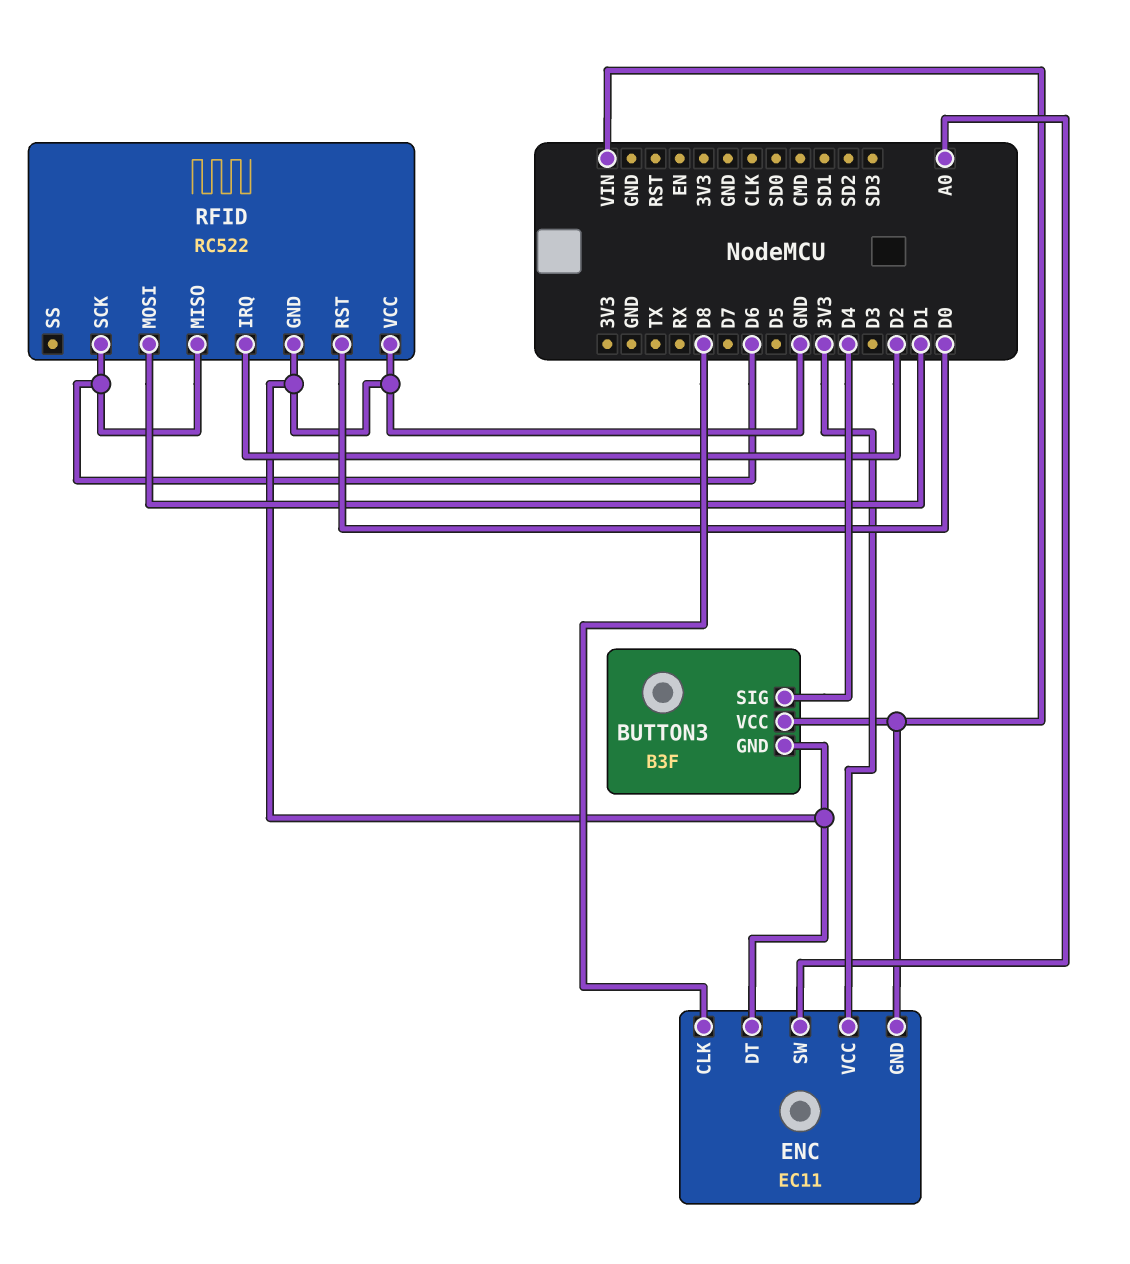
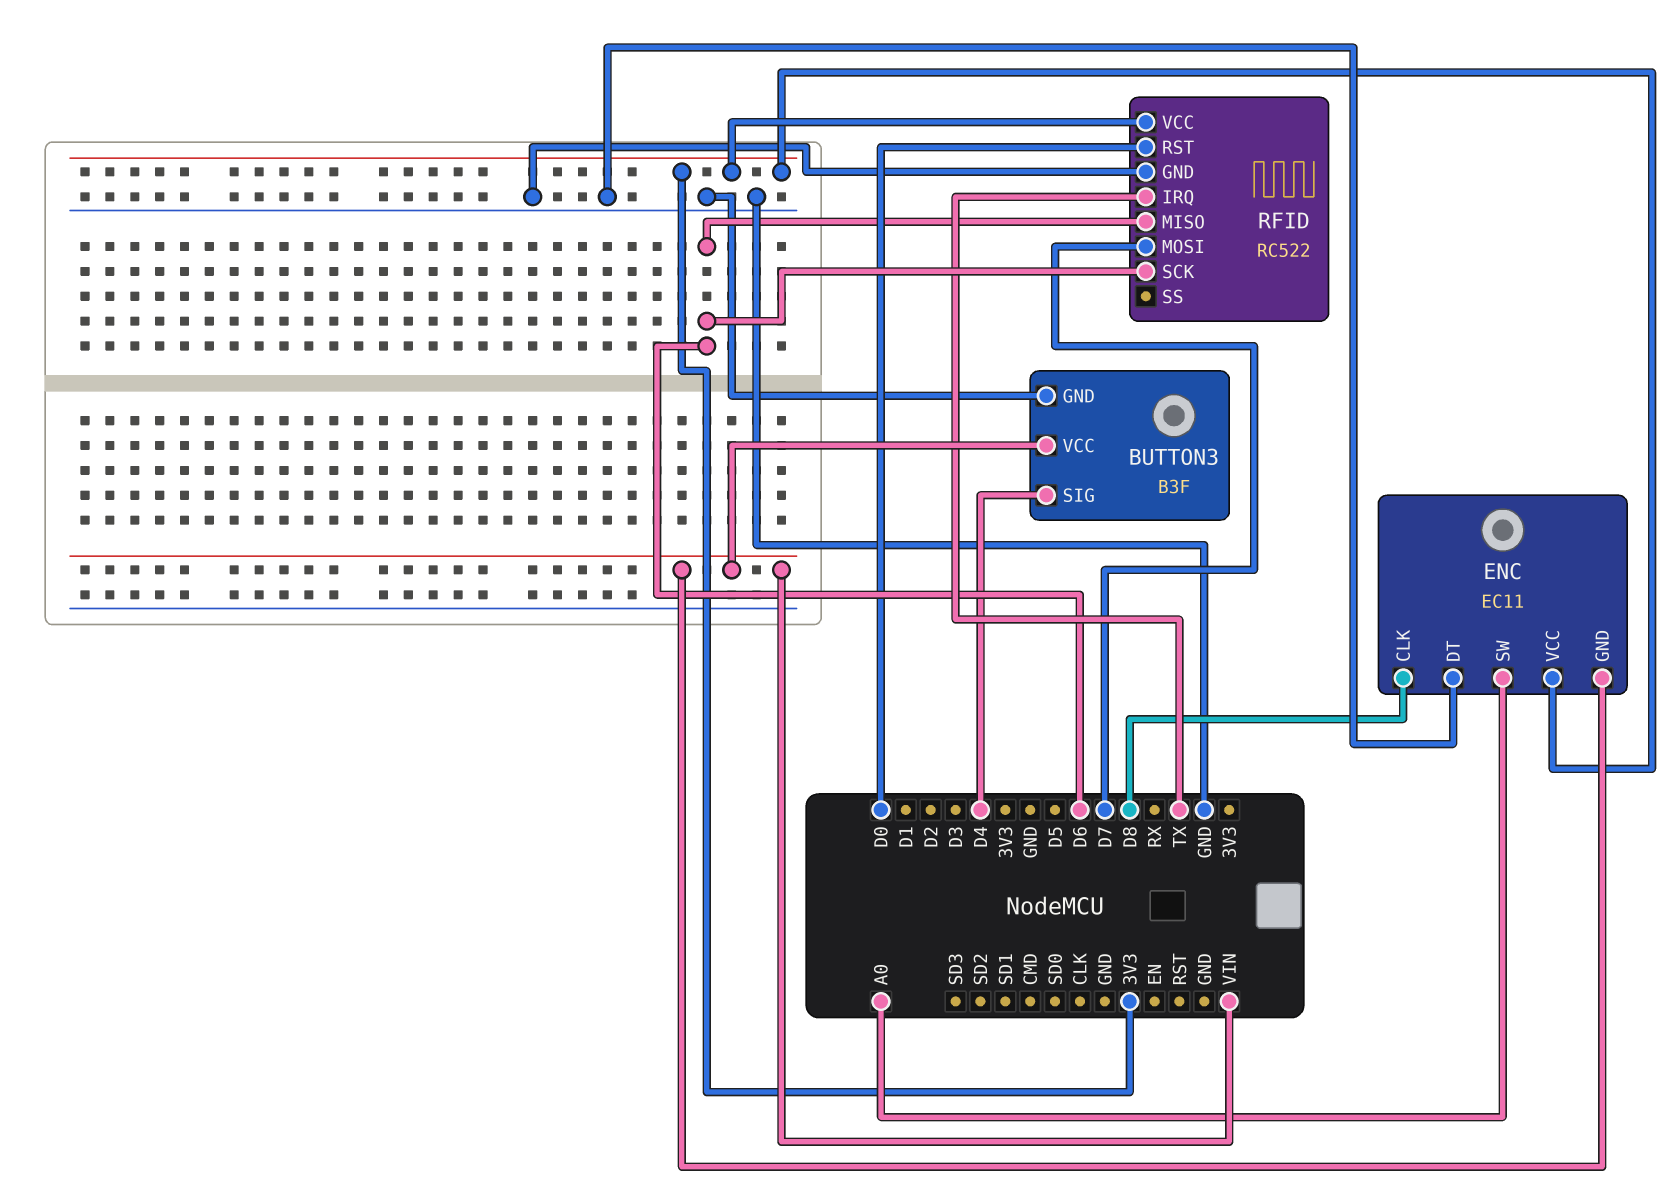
RFID pin IRQ: D2 -> TX
RFID pin MOSI: D1 -> D7
RFID pin VCC: GND -> 3V3

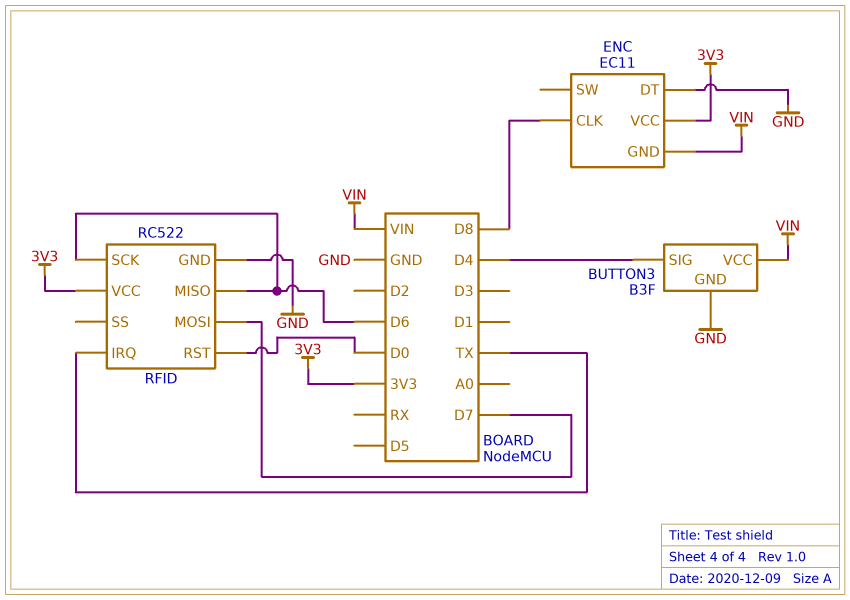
ENC pin SW: A0 -> none

